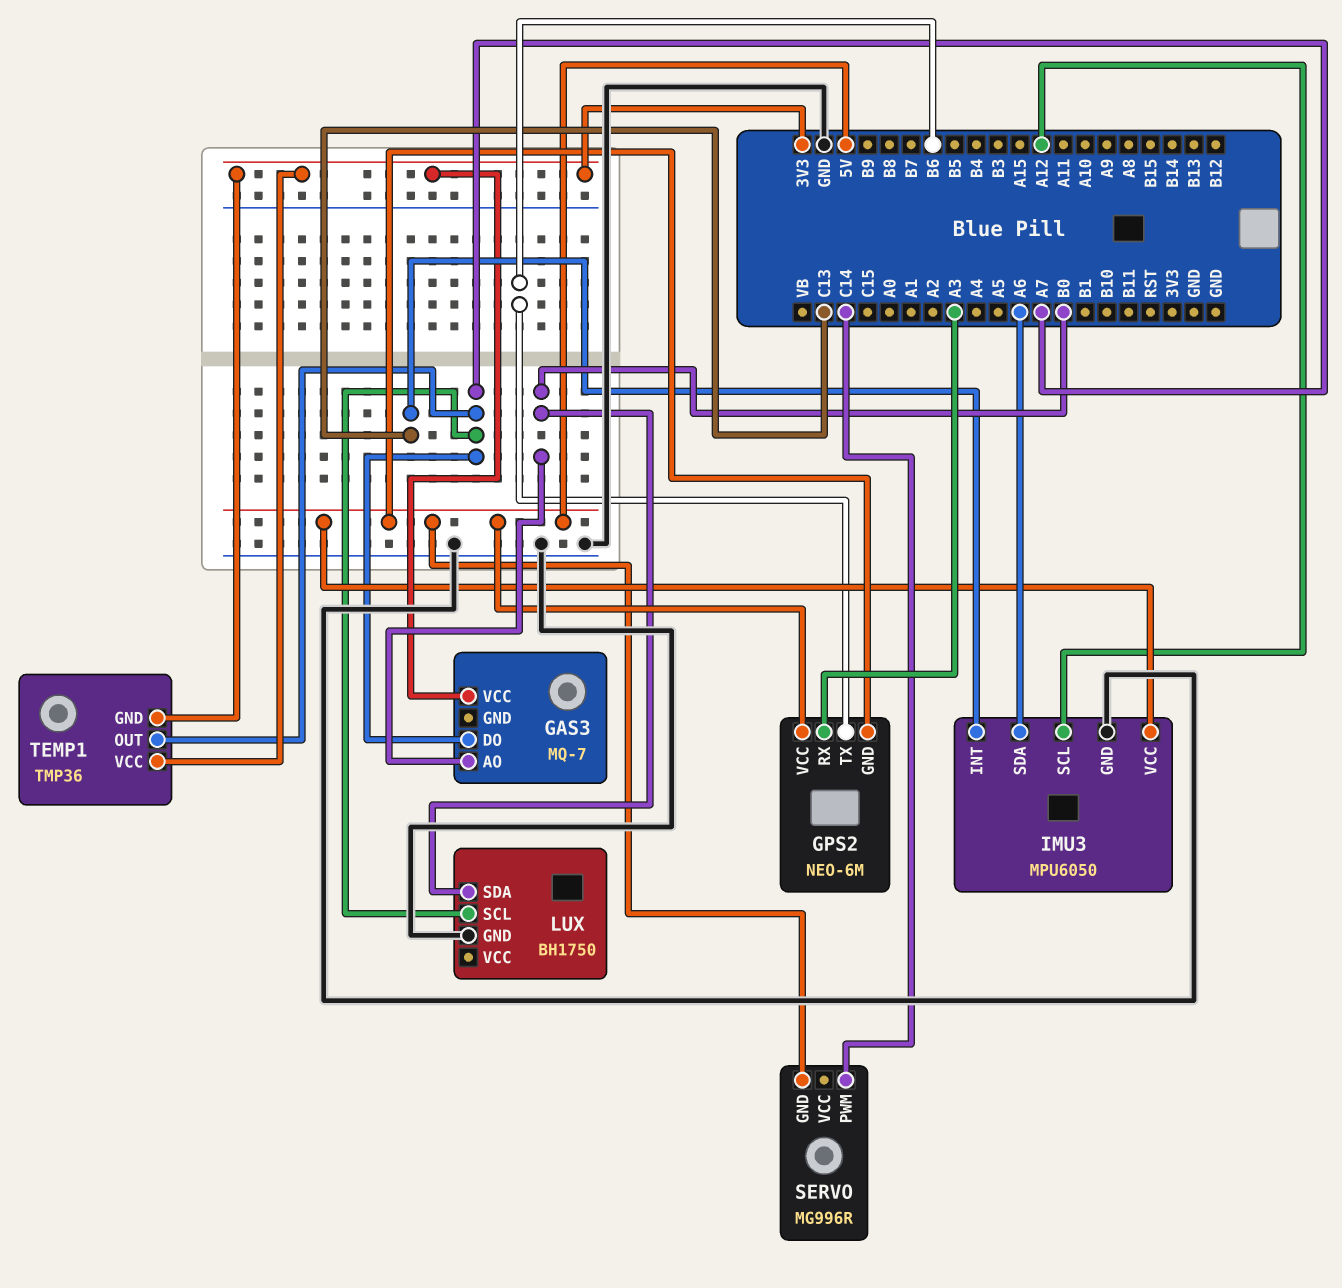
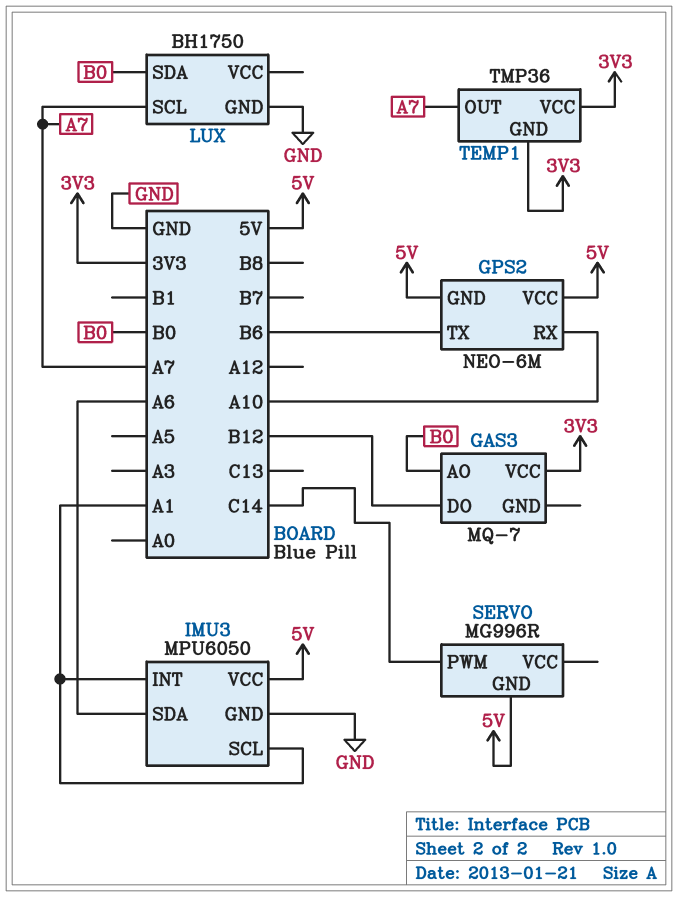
GAS3 pin DO: A7 -> B12
GPS2 pin RX: A3 -> A10
IMU3 pin INT: C13 -> A1
IMU3 pin SCL: A12 -> A1

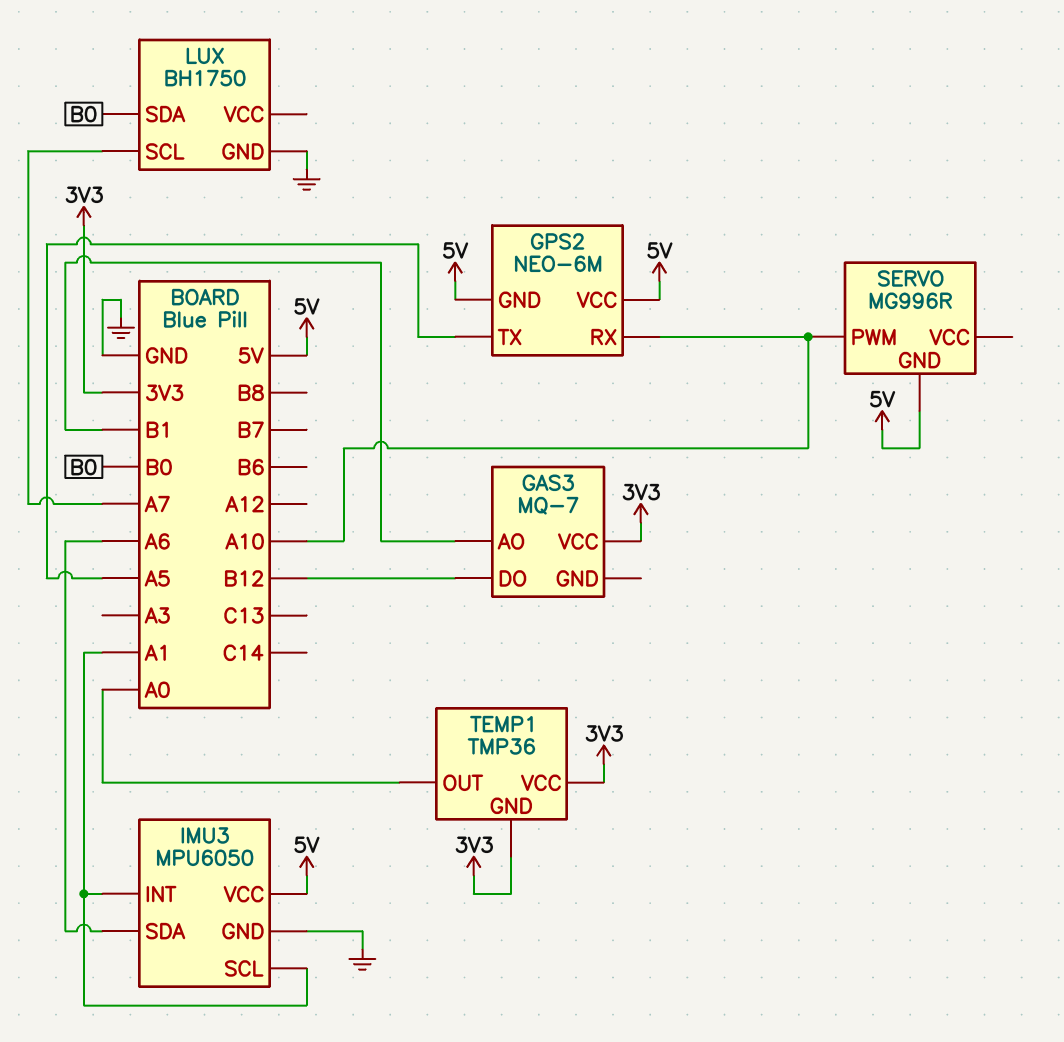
GAS3 pin AO: B0 -> B1
GPS2 pin TX: B6 -> A5
SERVO pin PWM: C14 -> A10
TEMP1 pin OUT: A7 -> A0

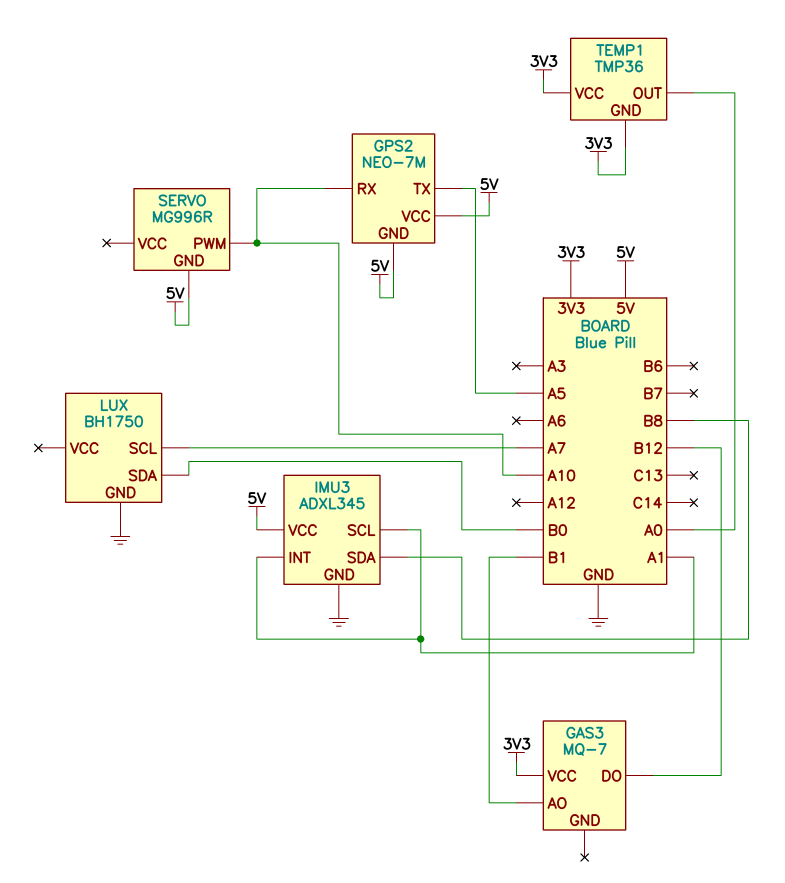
GPS2: NEO-6M -> NEO-7M
IMU3: MPU6050 -> ADXL345
IMU3 pin SDA: A6 -> B8

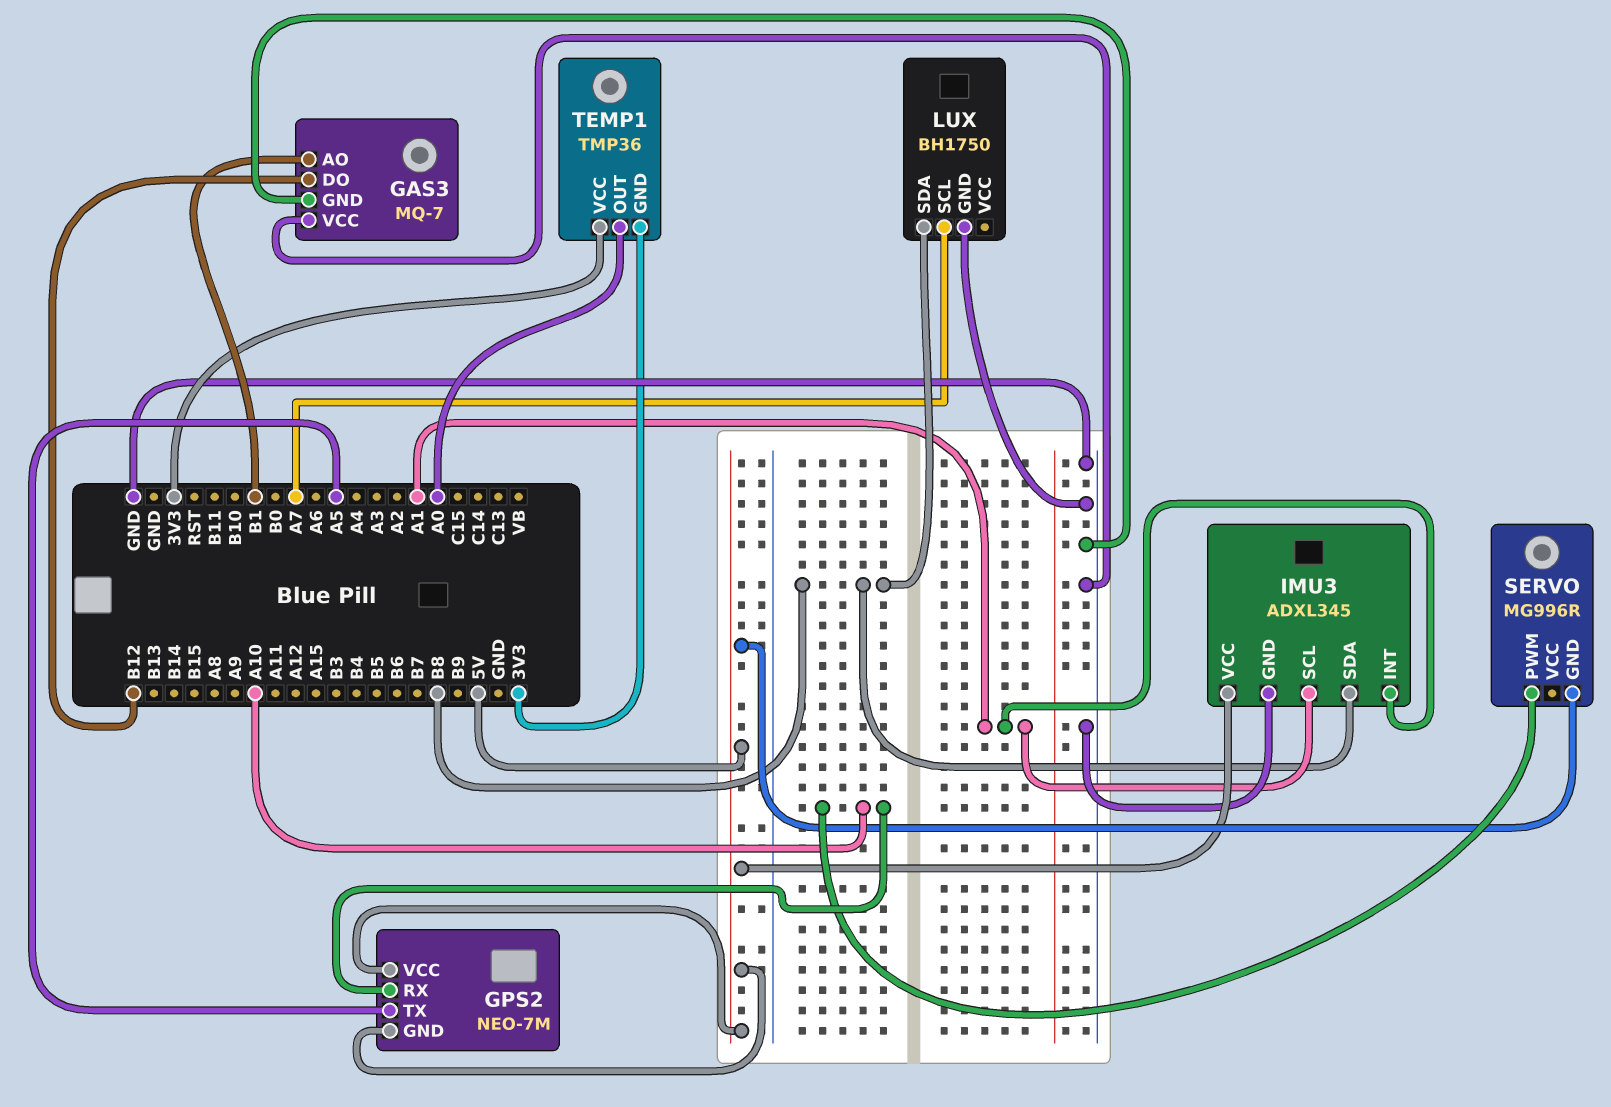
GAS3 pin GND: none -> GND
GAS3 pin VCC: 3V3 -> GND
LUX pin SDA: B0 -> B8

